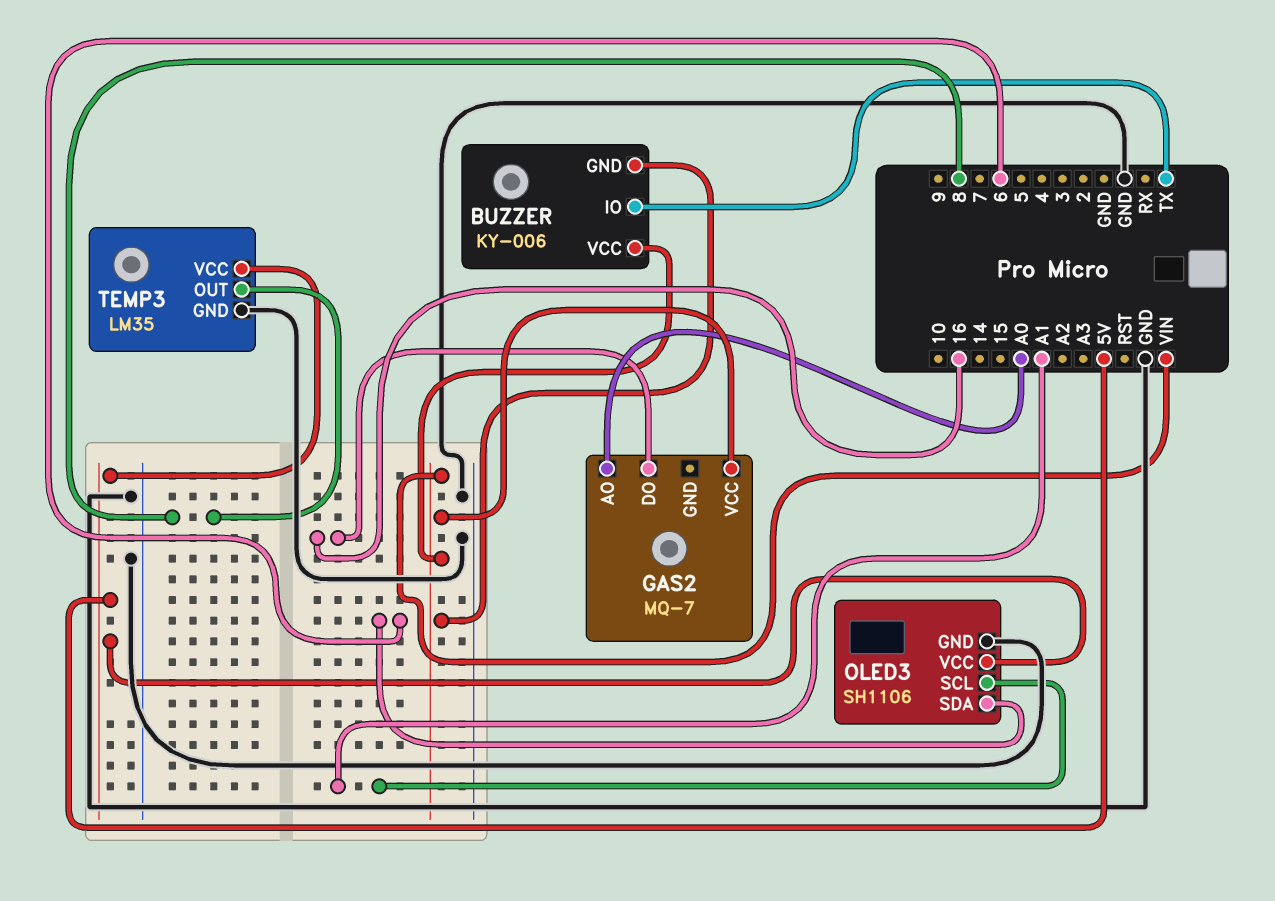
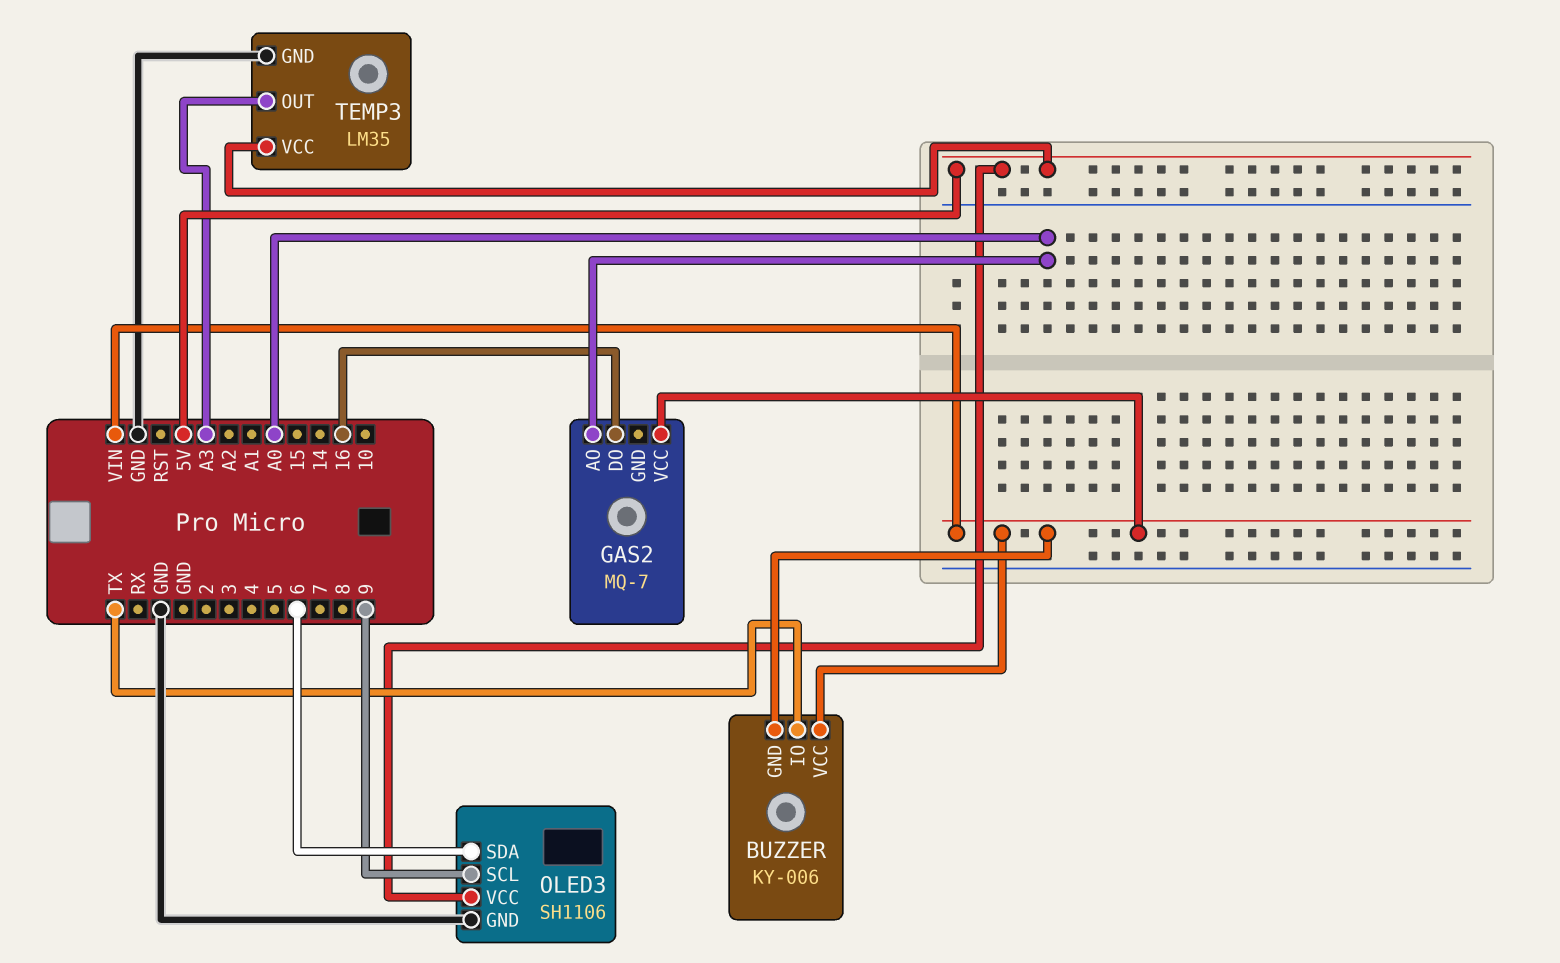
OLED3 pin SCL: A1 -> 9
TEMP3 pin OUT: 8 -> A3

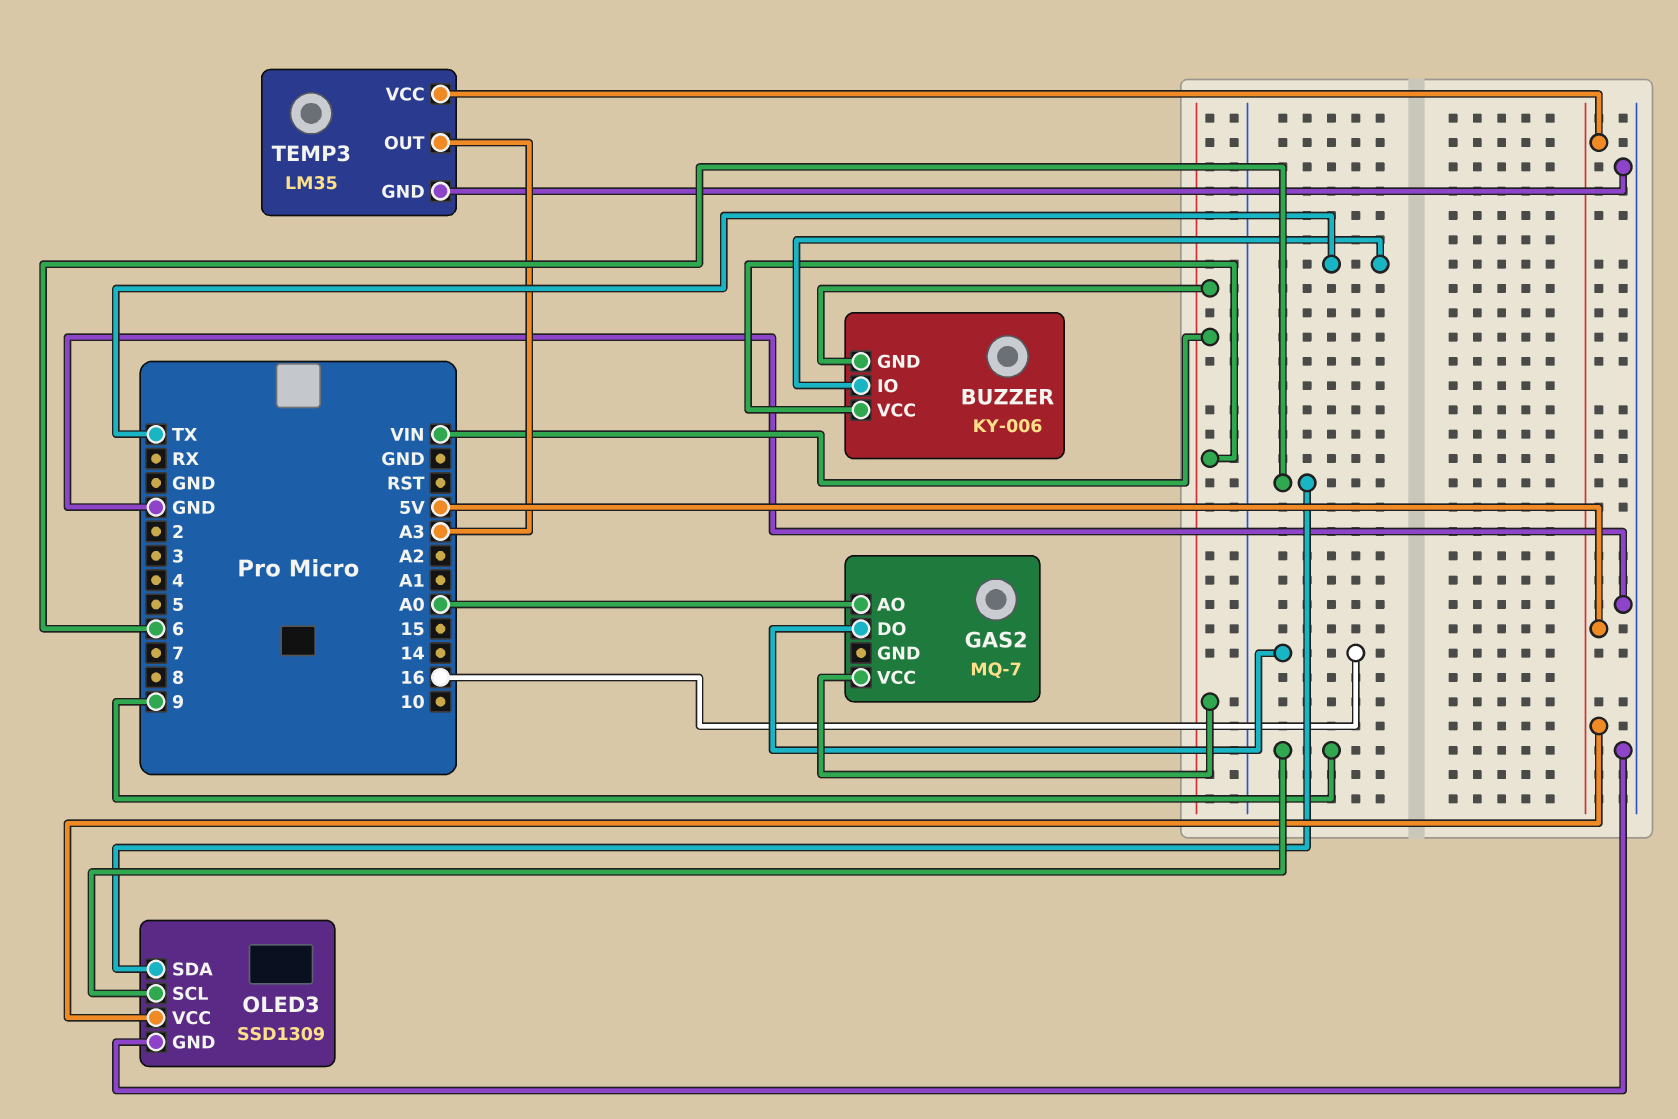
OLED3: SH1106 -> SSD1309

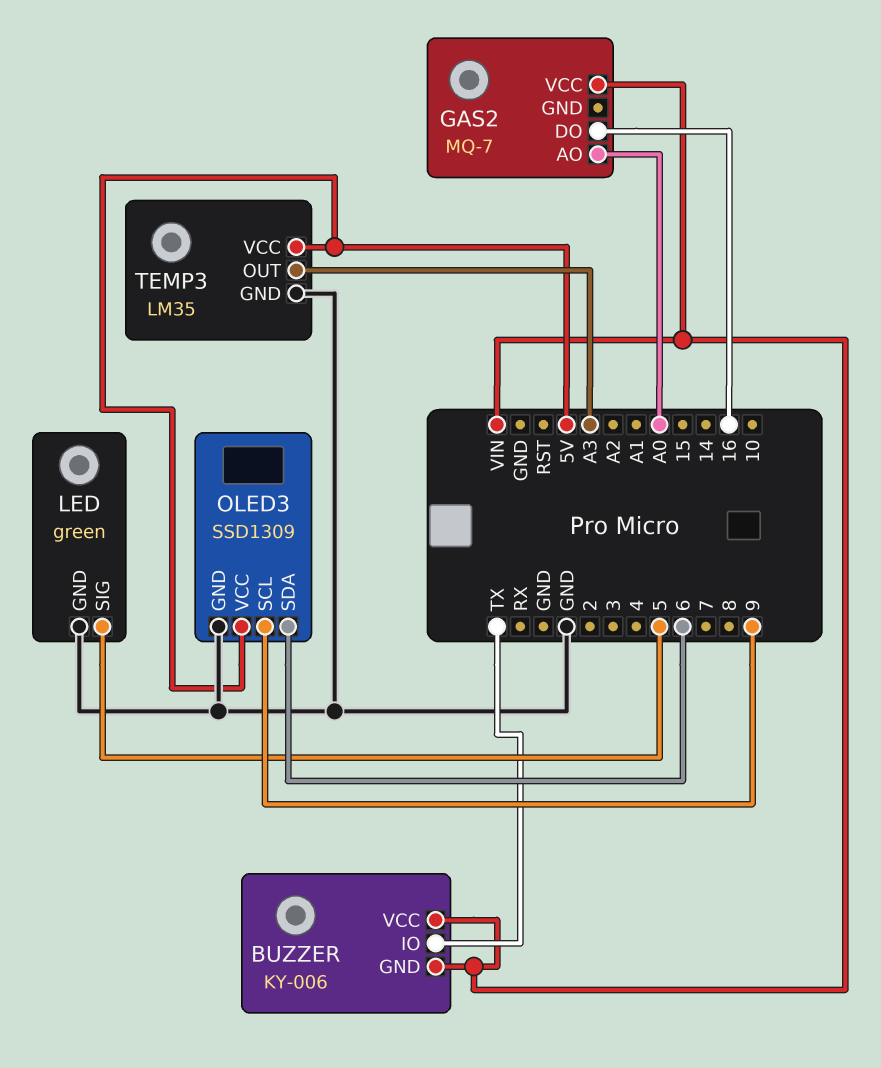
LED: none -> green
LED pin GND: none -> GND
LED pin SIG: none -> 5

